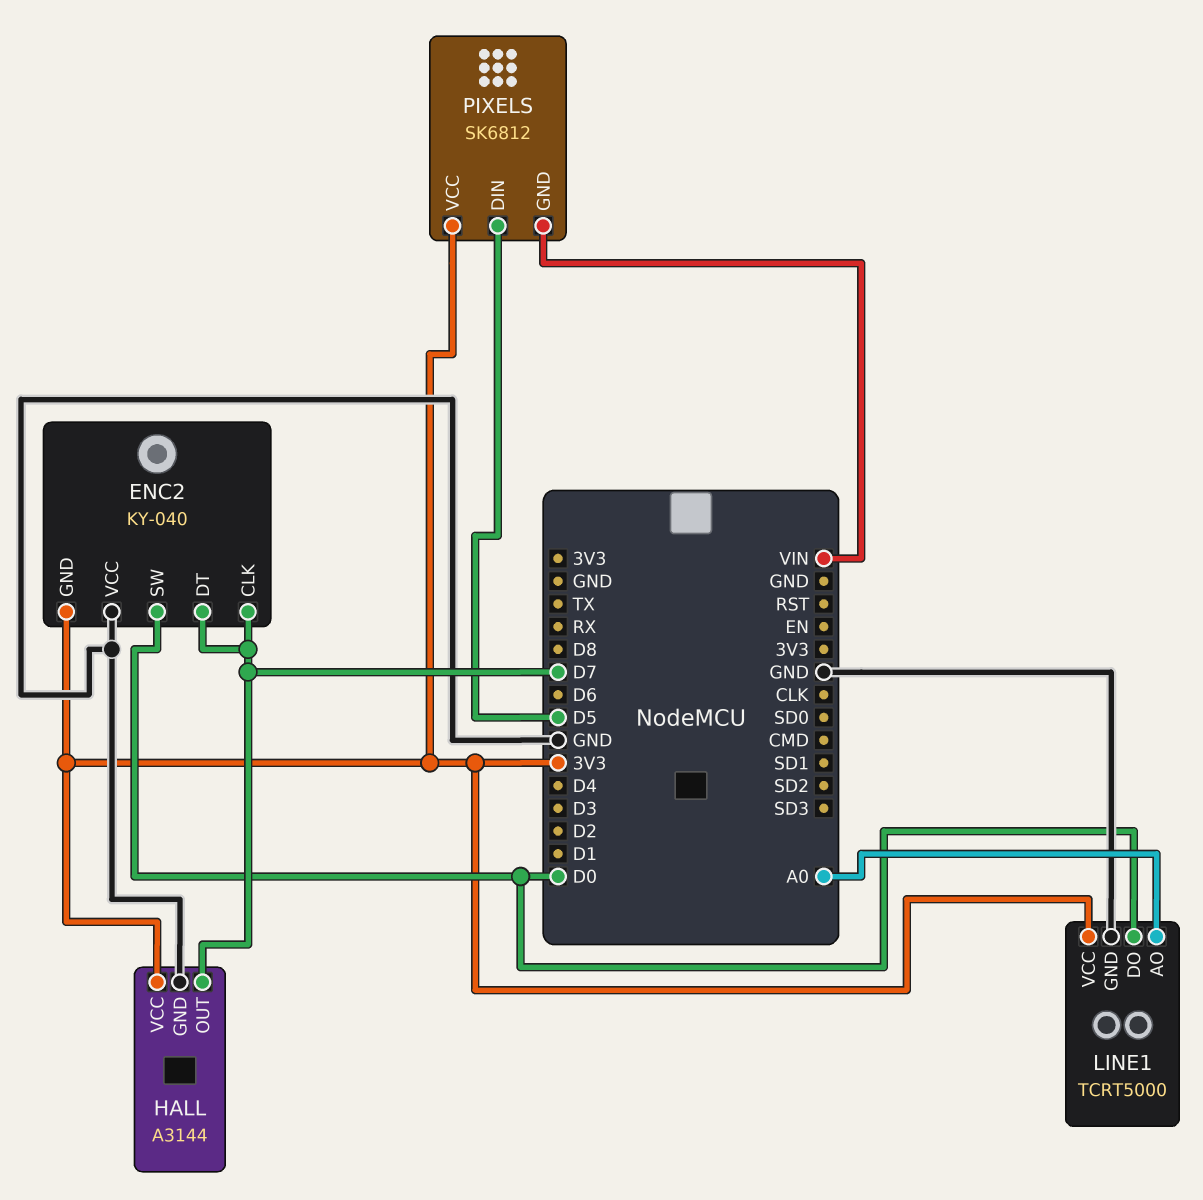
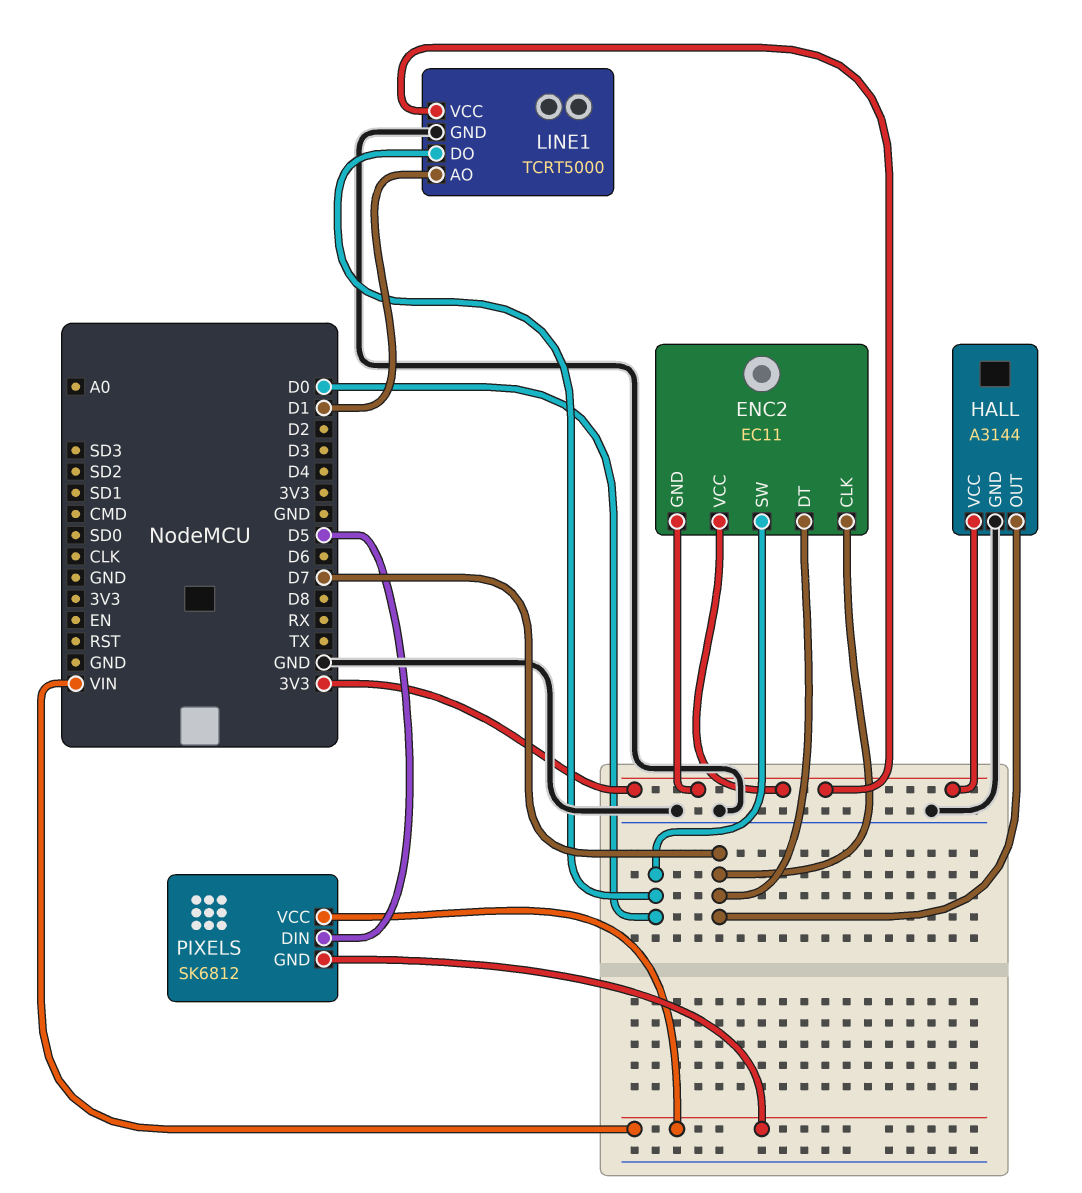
ENC2: KY-040 -> EC11
ENC2 pin VCC: GND -> 3V3
LINE1 pin AO: A0 -> D1
PIXELS pin VCC: 3V3 -> VIN

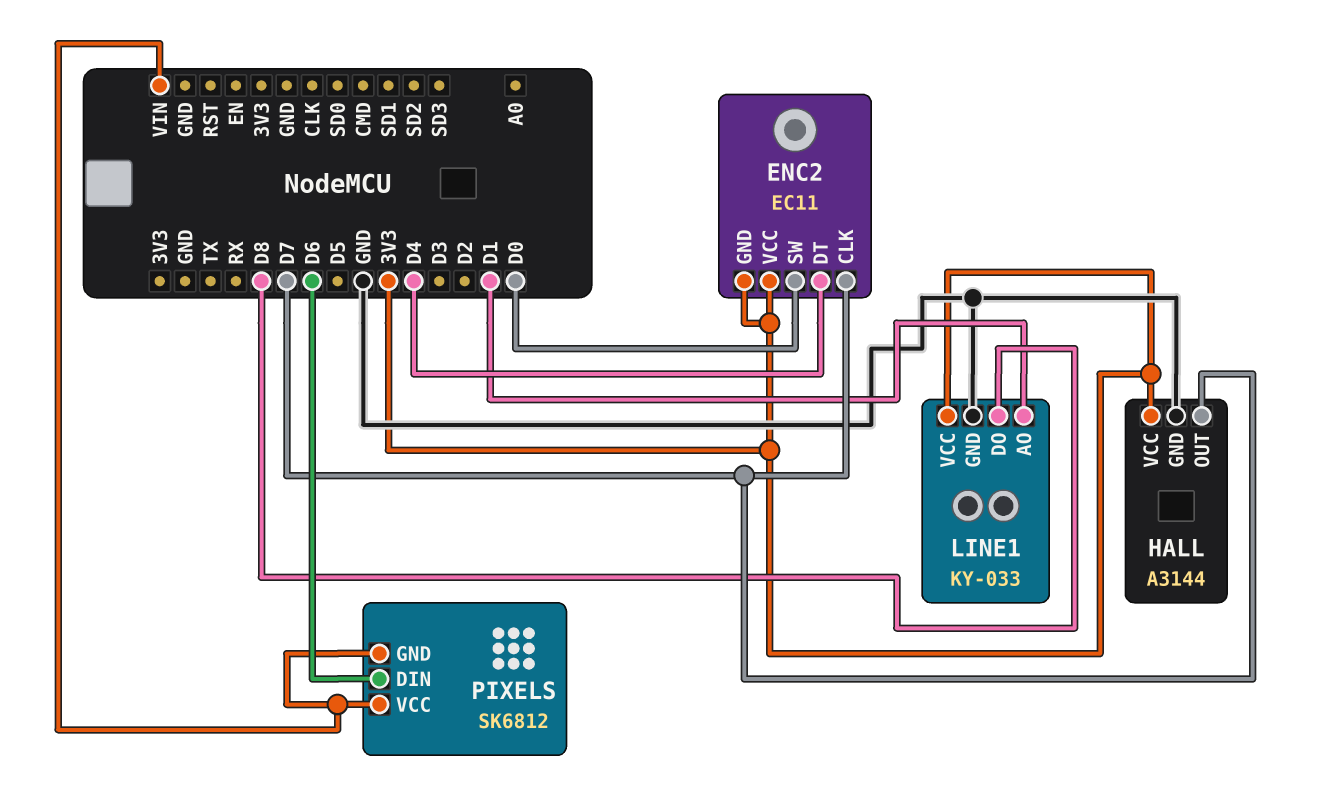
ENC2 pin DT: D7 -> D4
LINE1: TCRT5000 -> KY-033
LINE1 pin DO: D0 -> D8
PIXELS pin DIN: D5 -> D6

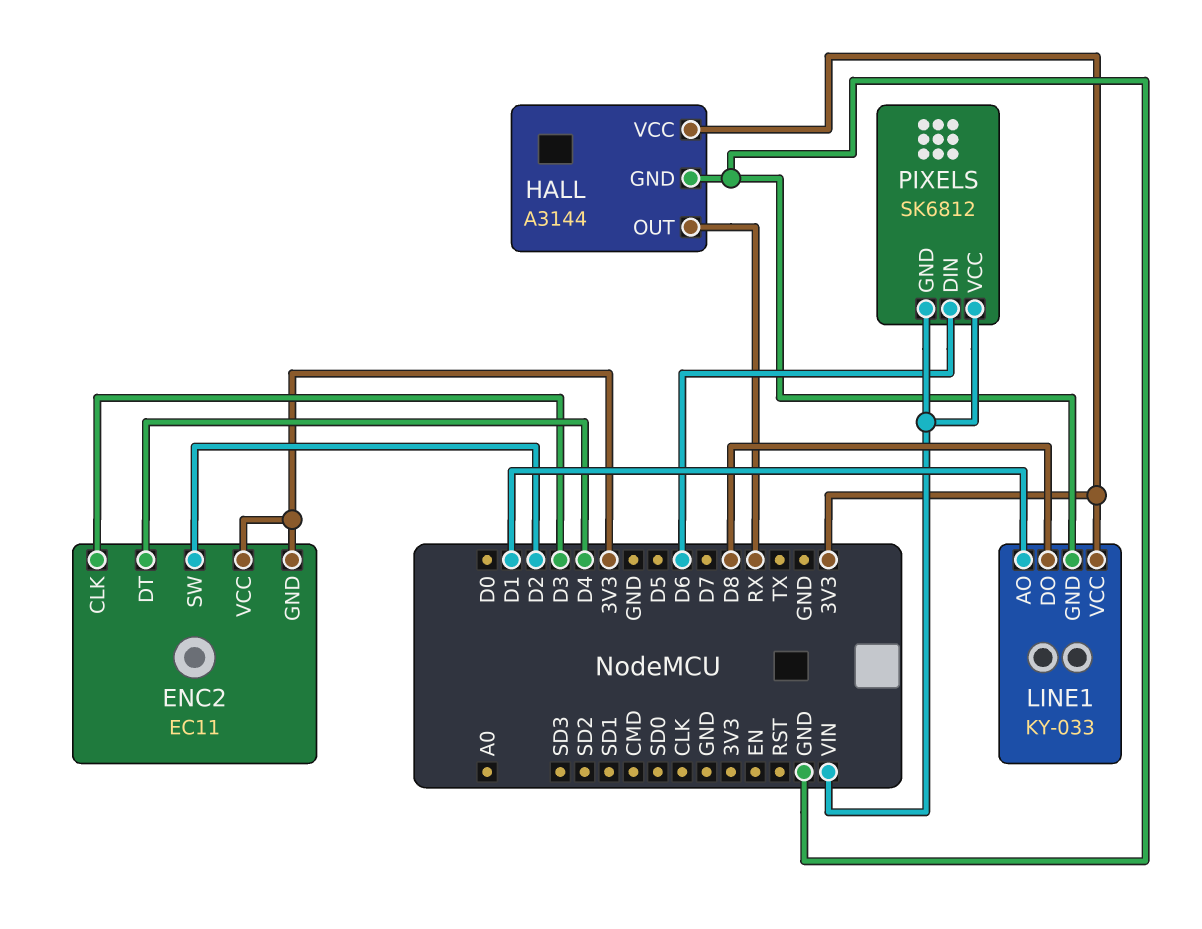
ENC2 pin CLK: D7 -> D3
ENC2 pin SW: D0 -> D2
HALL pin OUT: D7 -> RX

